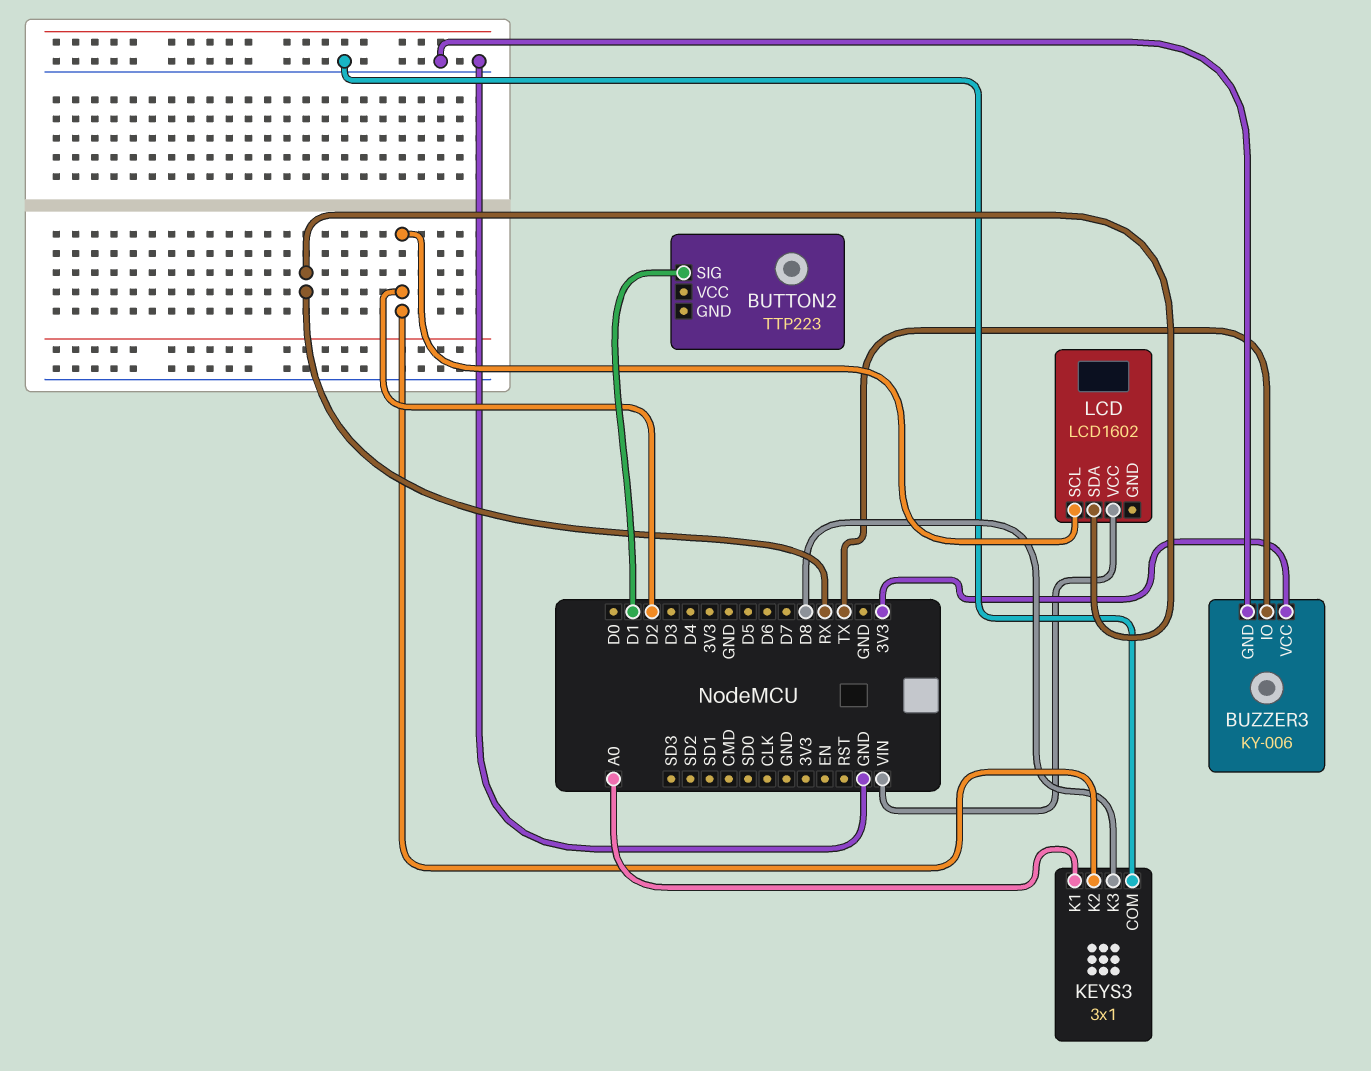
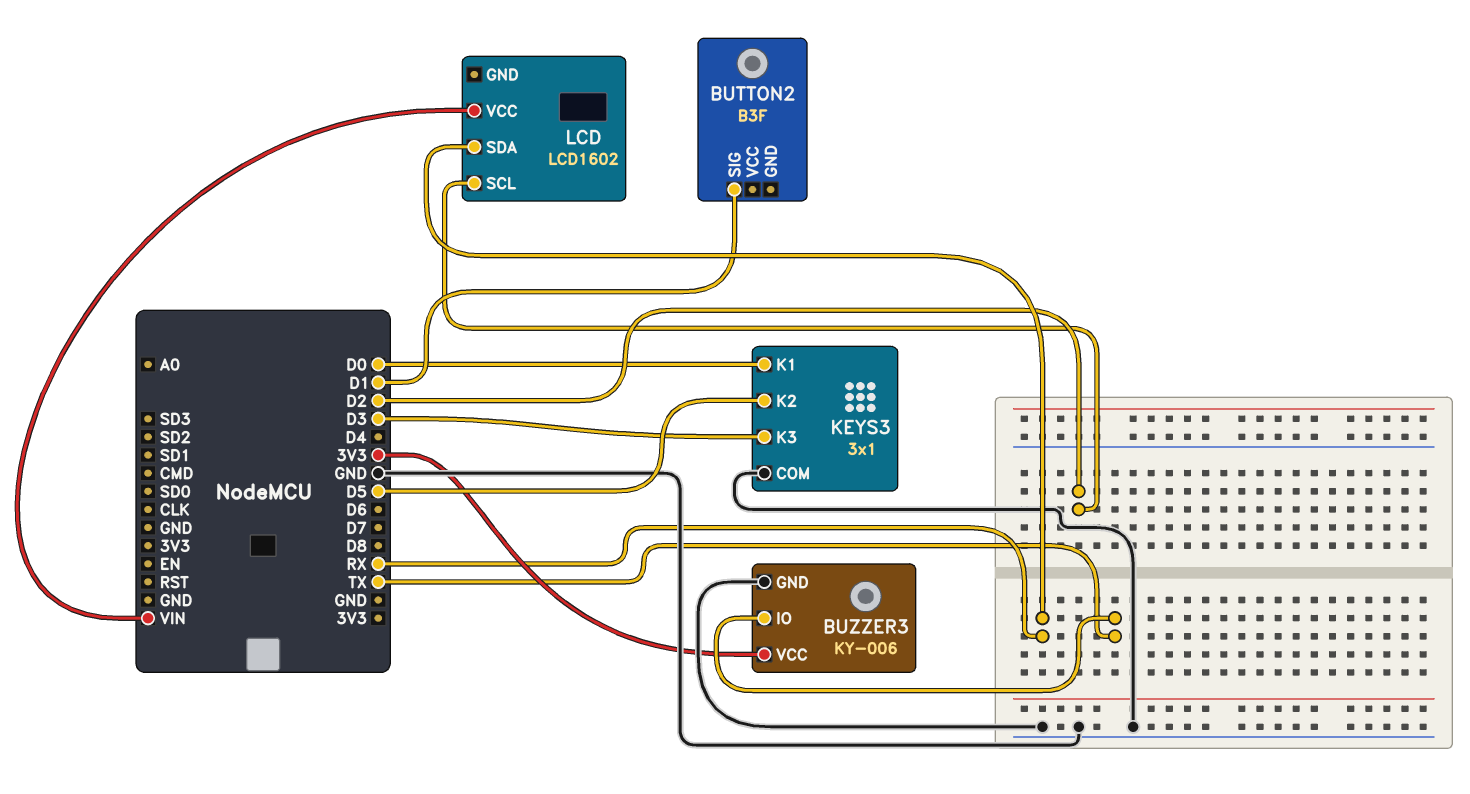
BUTTON2: TTP223 -> B3F
KEYS3 pin K1: A0 -> D0
KEYS3 pin K2: D2 -> D5
KEYS3 pin K3: D8 -> D3

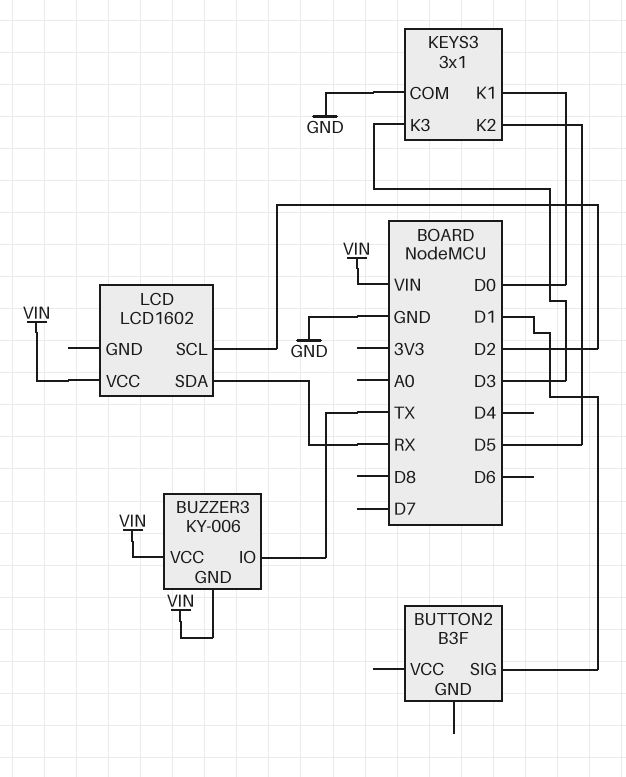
BUZZER3 pin GND: GND -> VIN
BUZZER3 pin VCC: 3V3 -> VIN

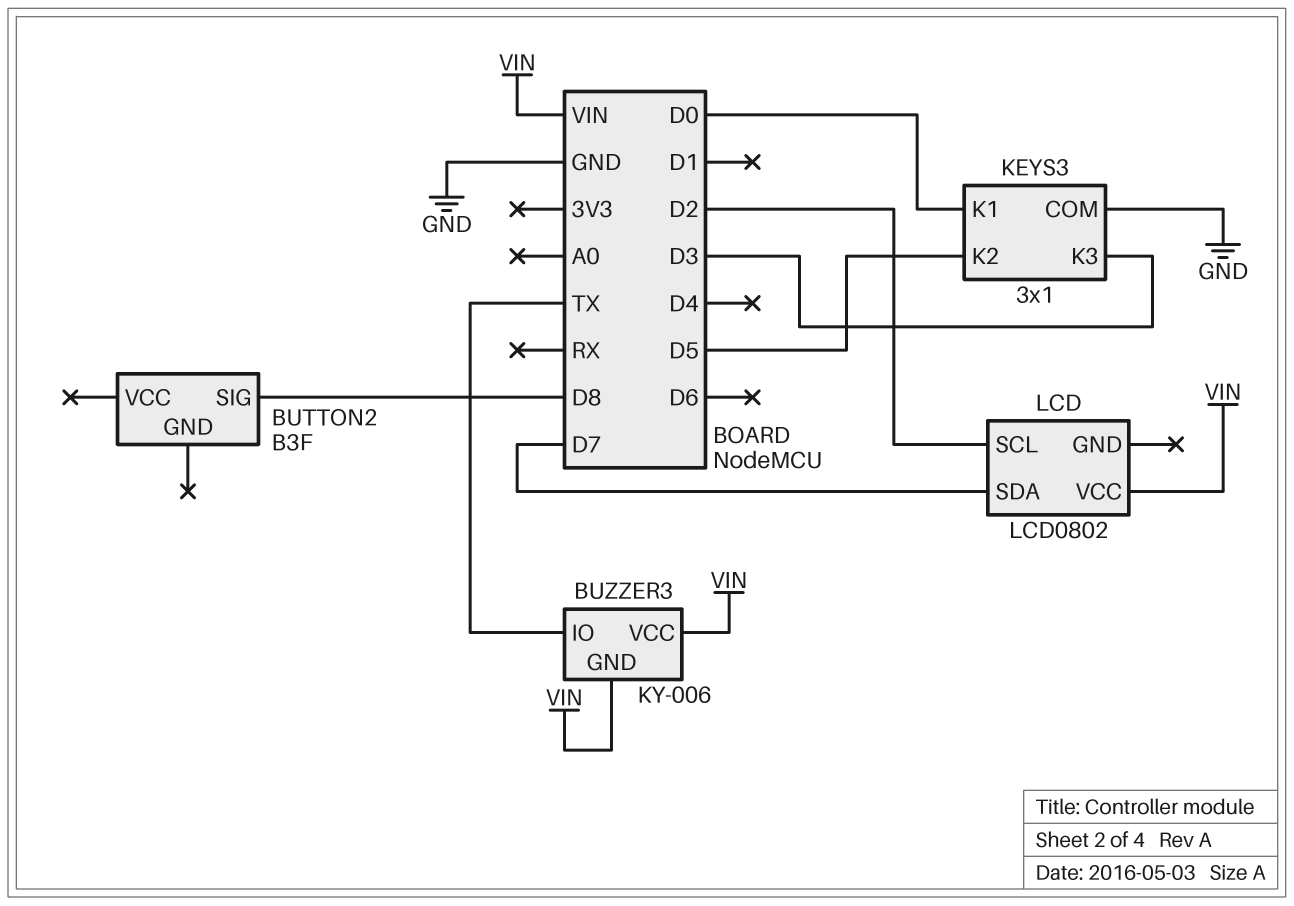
BUTTON2 pin SIG: D1 -> D8
LCD: LCD1602 -> LCD0802
LCD pin SDA: RX -> D7

